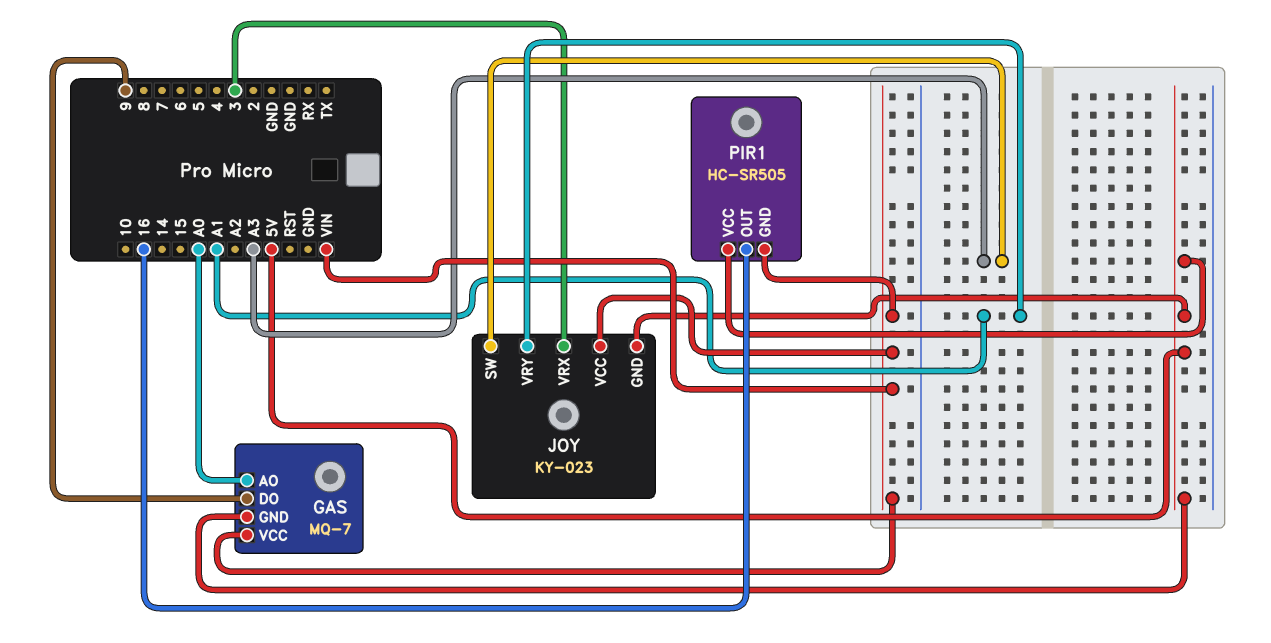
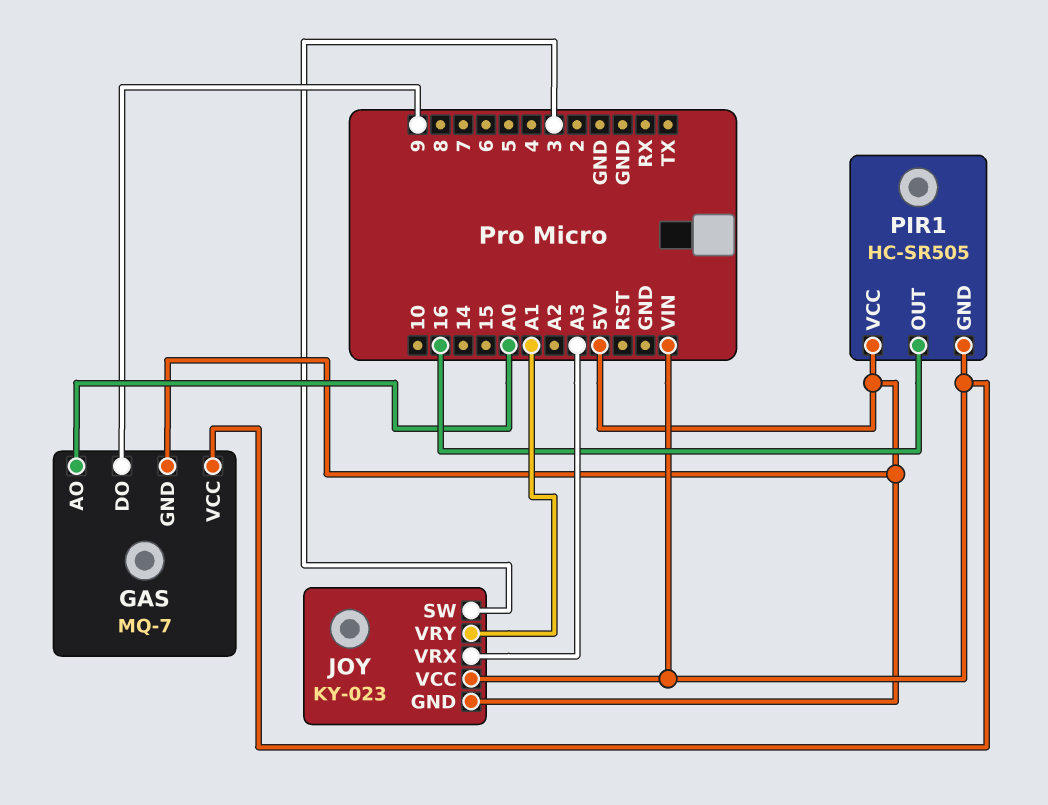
JOY pin SW: A3 -> 3
JOY pin VRX: 3 -> A3

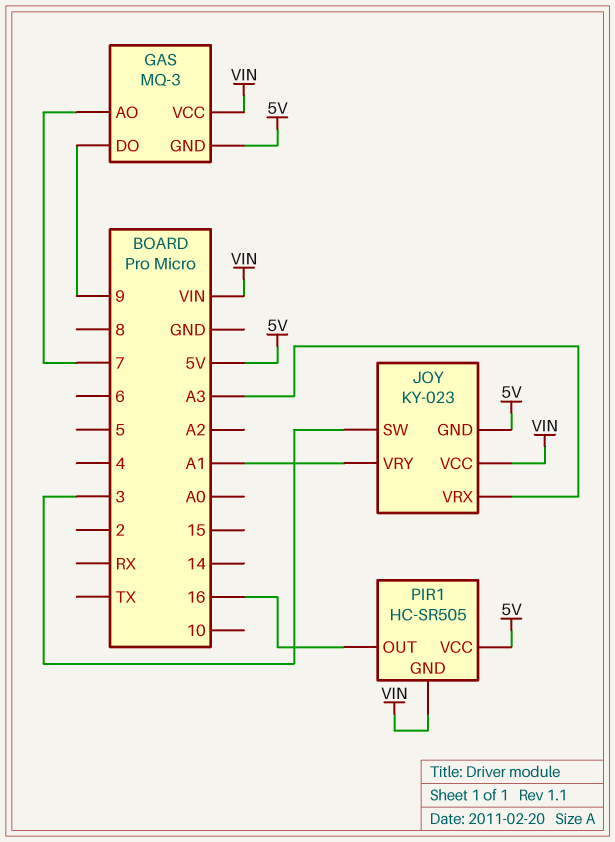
GAS: MQ-7 -> MQ-3
GAS pin AO: A0 -> 7

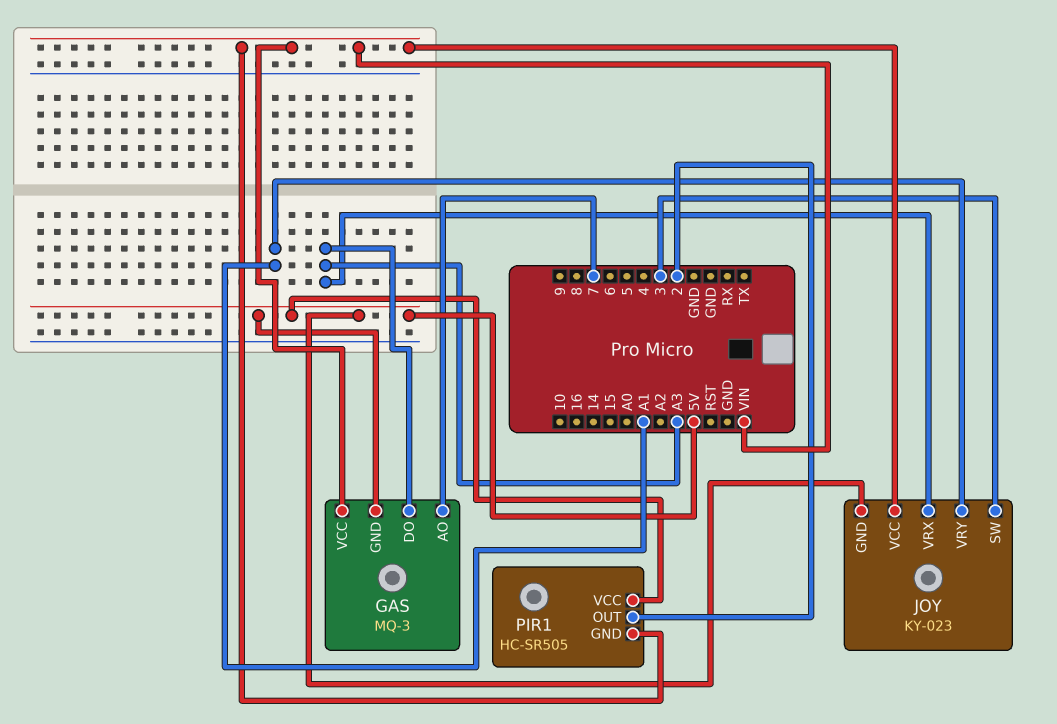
GAS pin DO: 9 -> A3
PIR1 pin OUT: 16 -> 2

